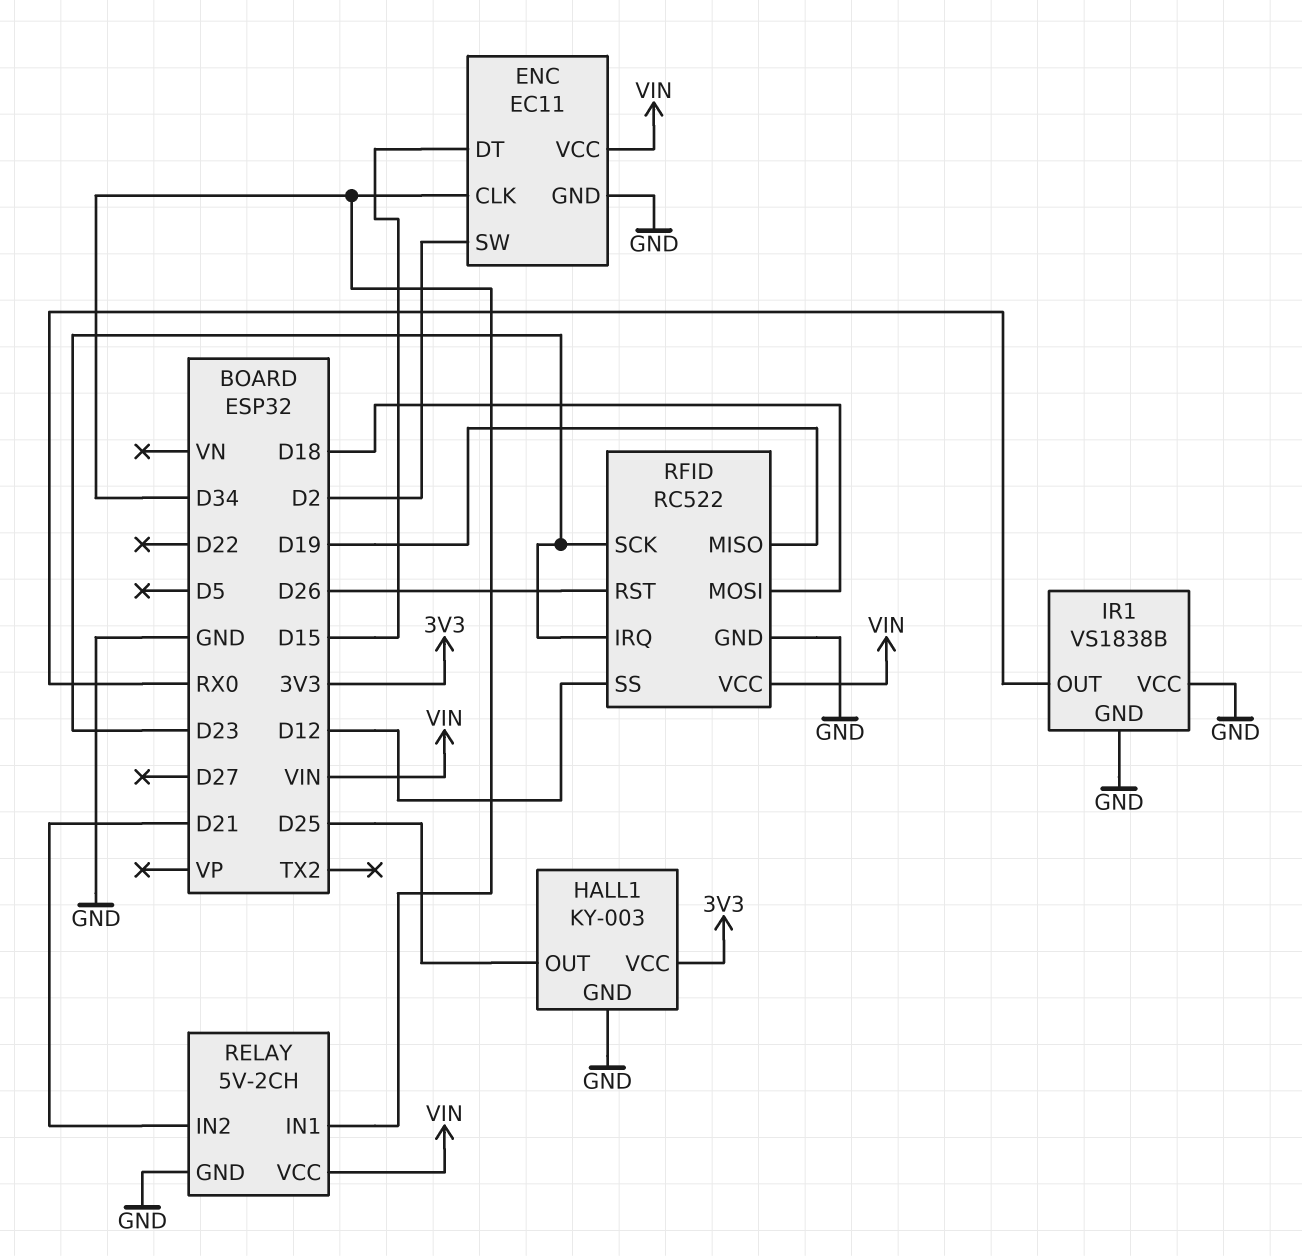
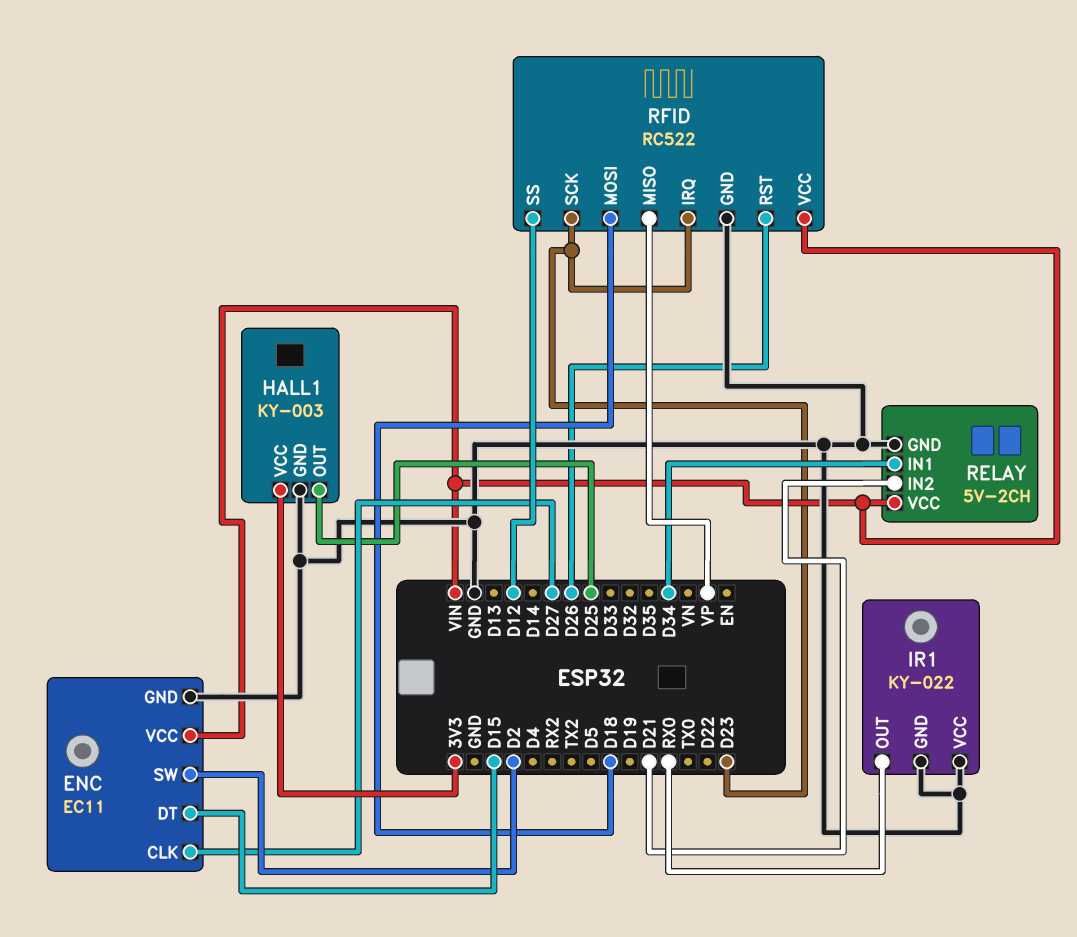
ENC pin CLK: D34 -> D27
IR1: VS1838B -> KY-022
RFID pin MISO: D19 -> VP

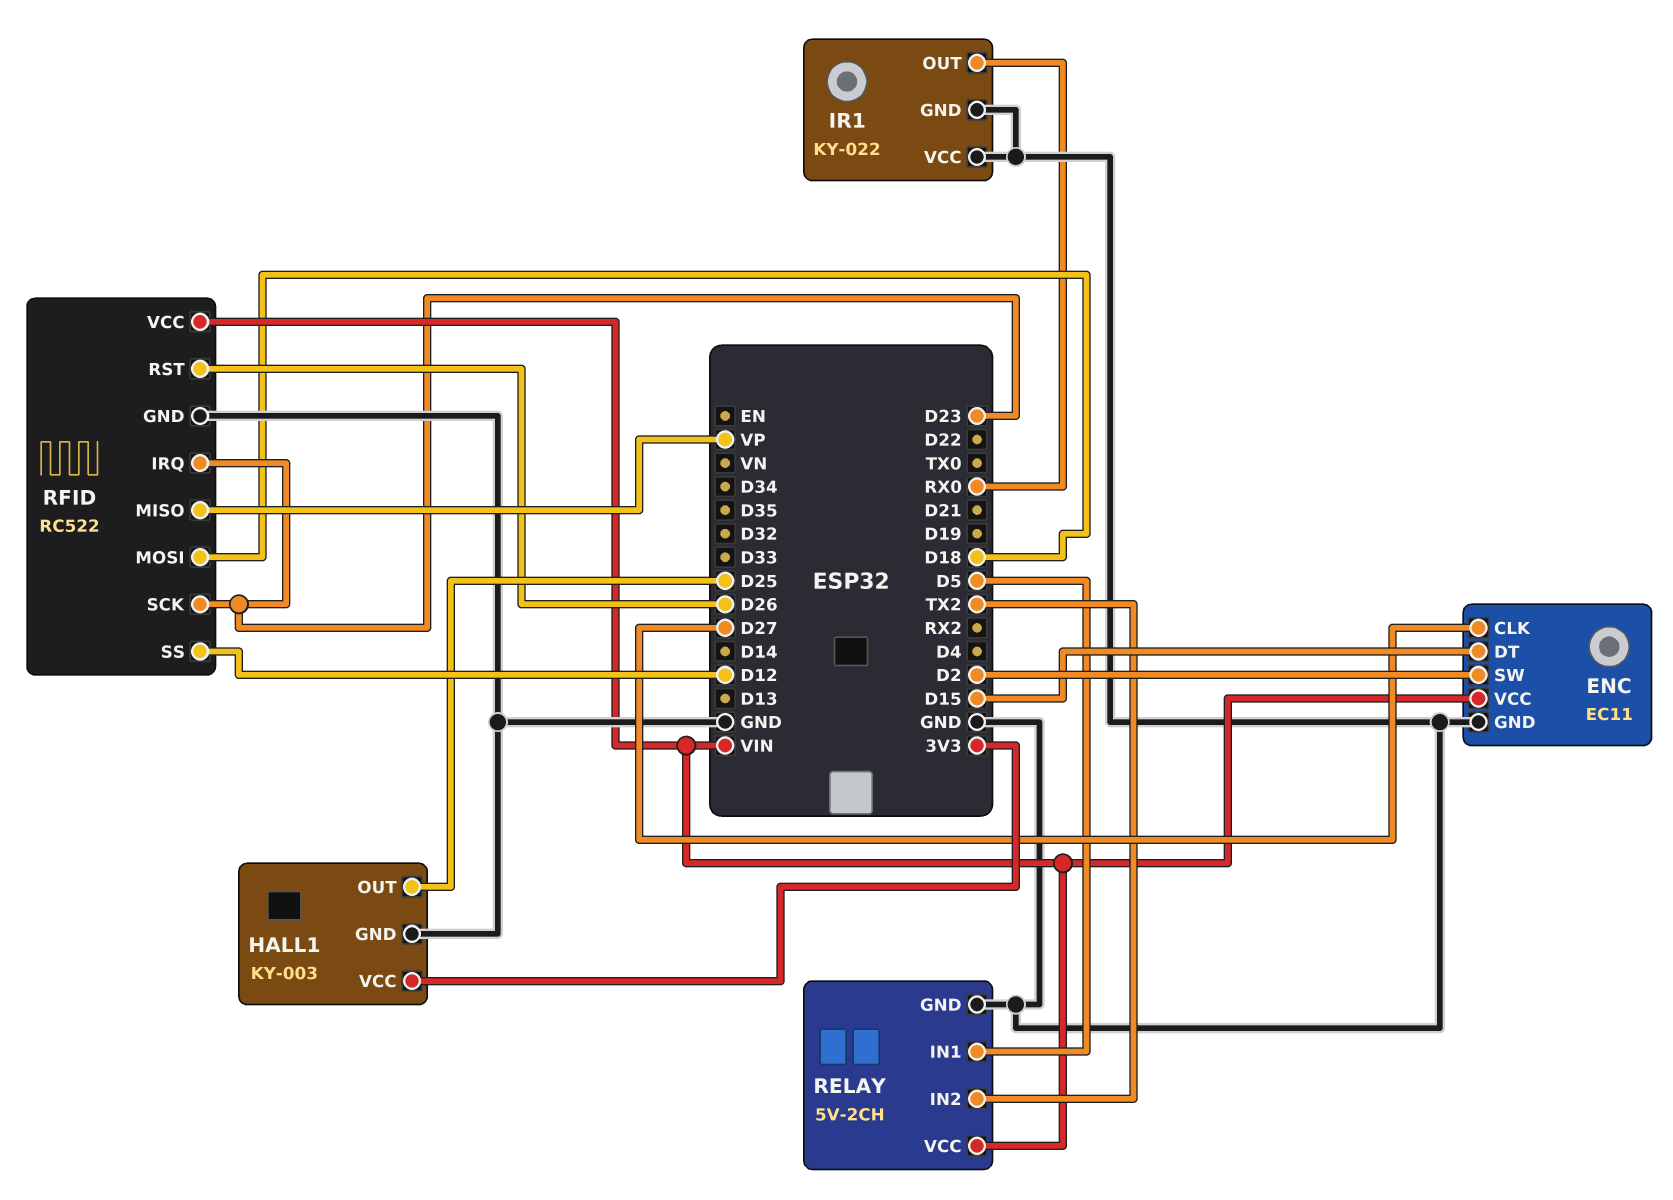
RELAY pin IN1: D34 -> D5
RELAY pin IN2: D21 -> TX2

